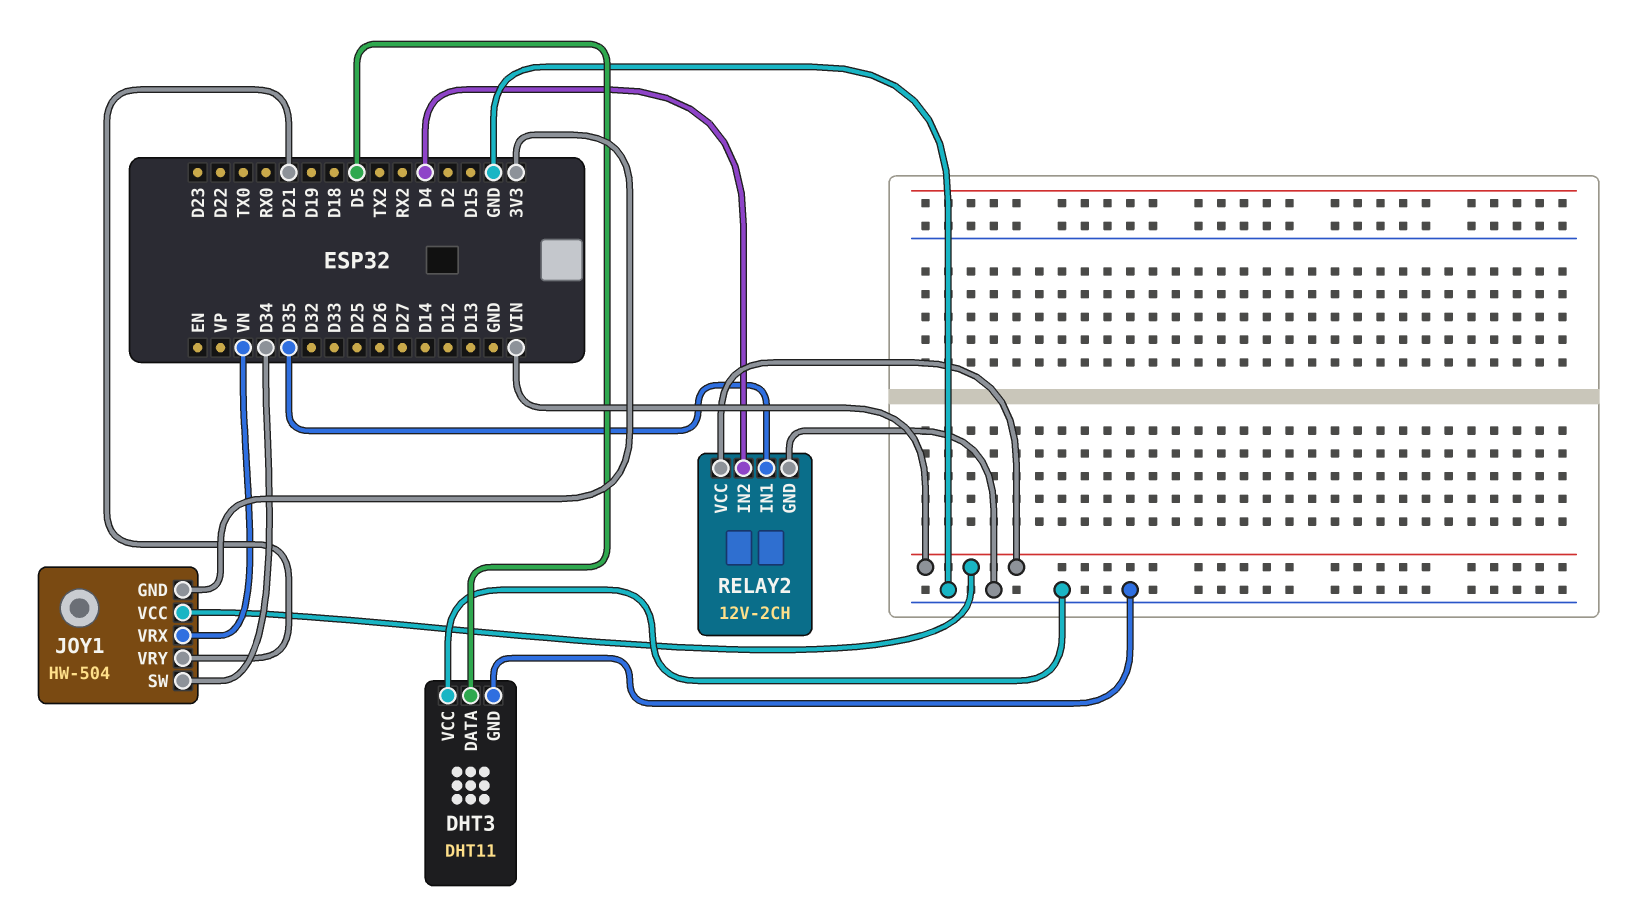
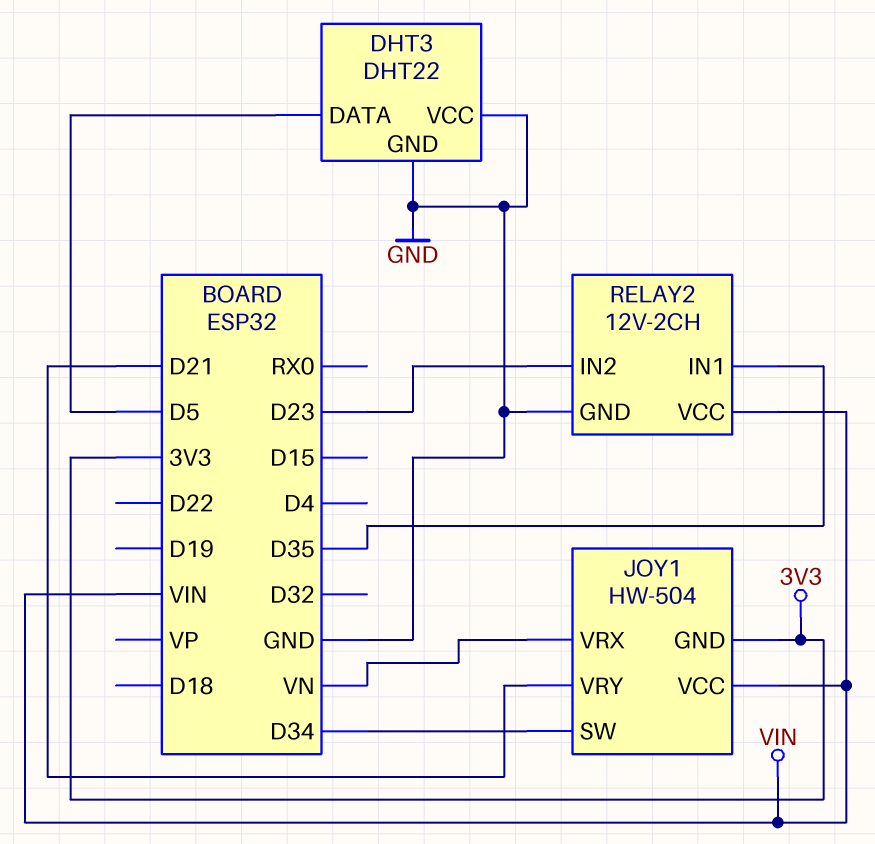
DHT3: DHT11 -> DHT22
RELAY2 pin IN2: D4 -> D23

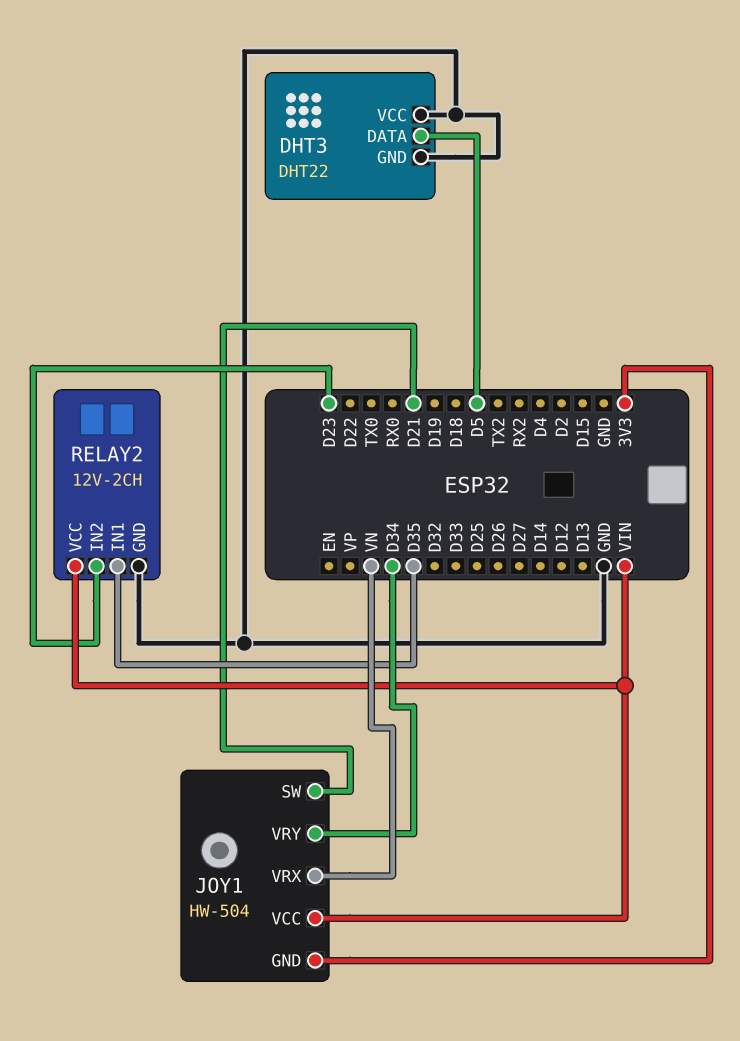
JOY1 pin SW: D34 -> D21
JOY1 pin VRY: D21 -> D34

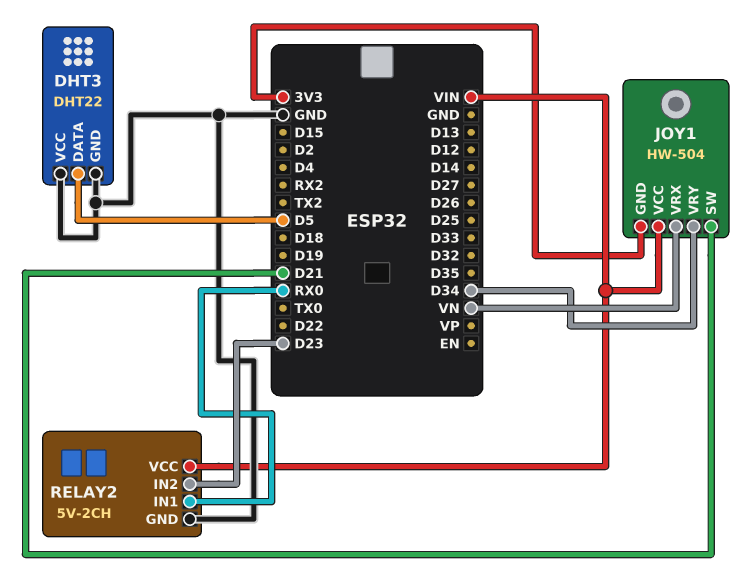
RELAY2: 12V-2CH -> 5V-2CH
RELAY2 pin IN1: D35 -> RX0

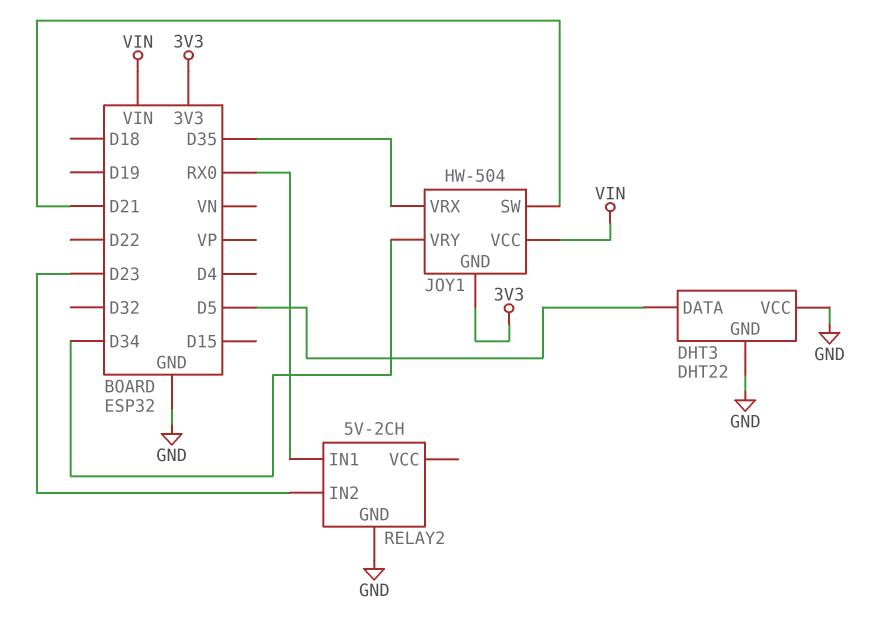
JOY1 pin VRX: VN -> D35
RELAY2 pin VCC: VIN -> none

